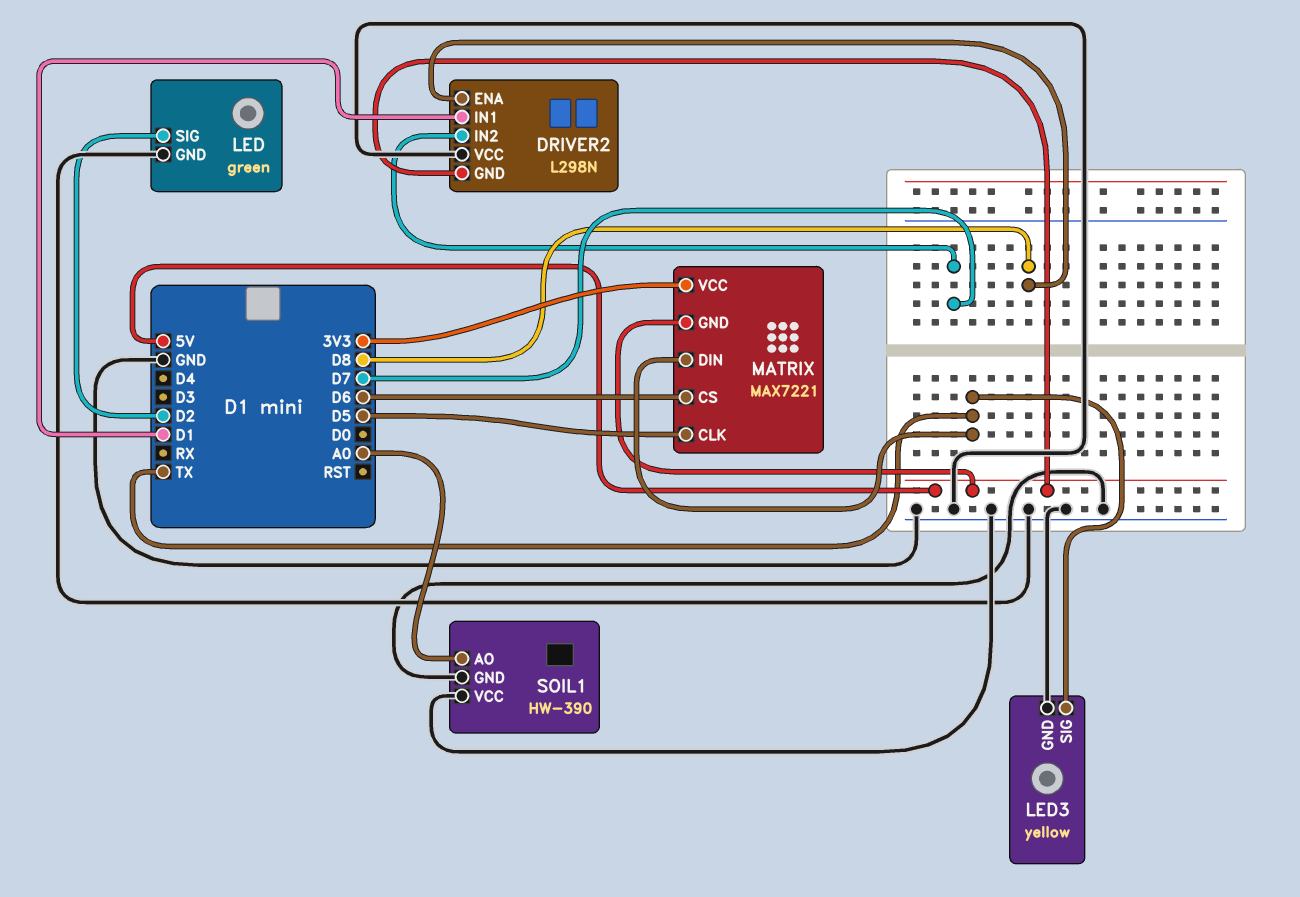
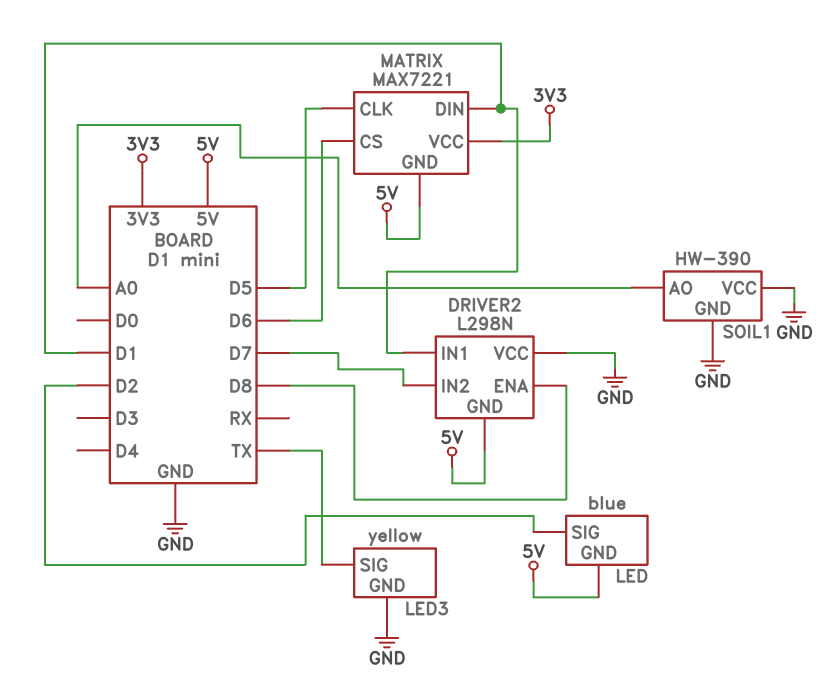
LED: green -> blue
LED pin GND: GND -> 5V
MATRIX pin DIN: TX -> D1

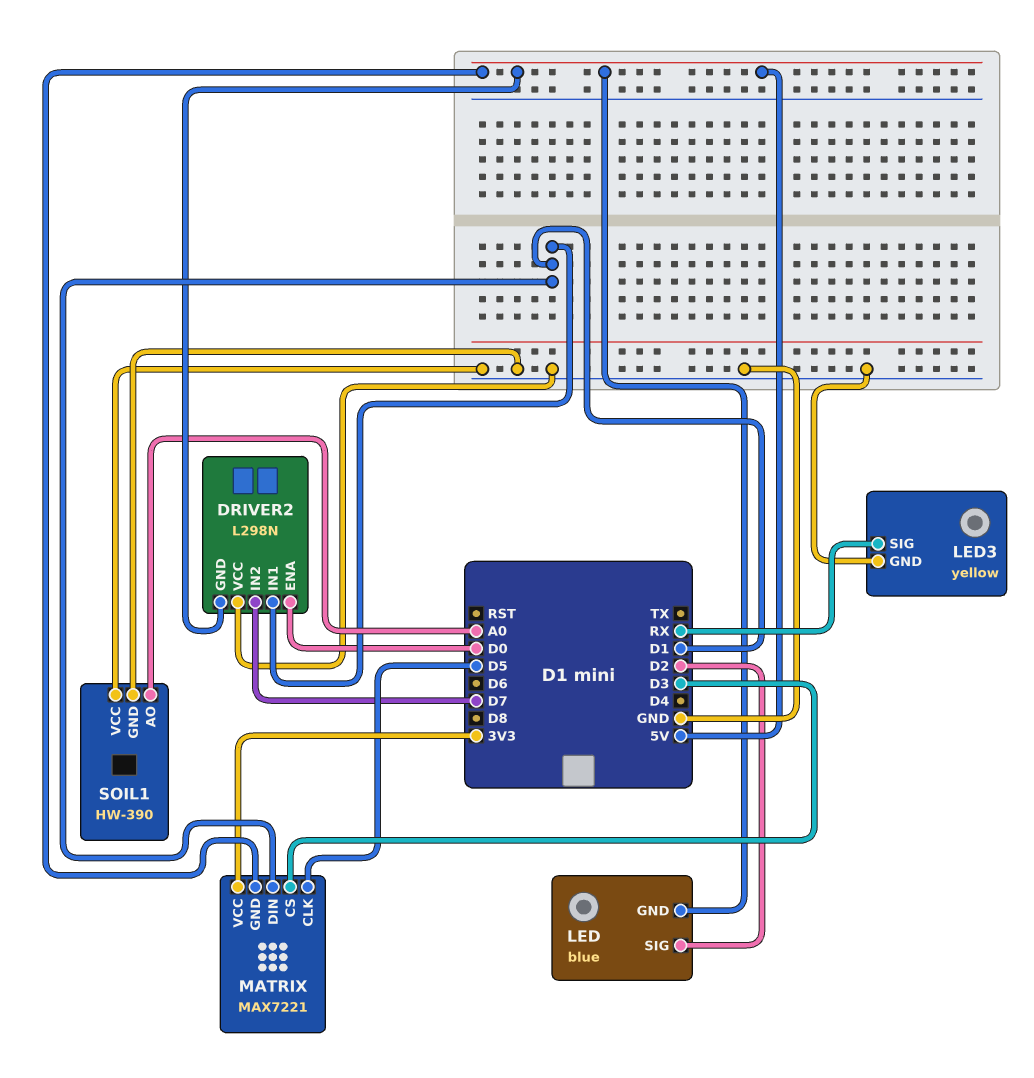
DRIVER2 pin ENA: D8 -> D0
LED3 pin SIG: TX -> RX
MATRIX pin CS: D6 -> D3

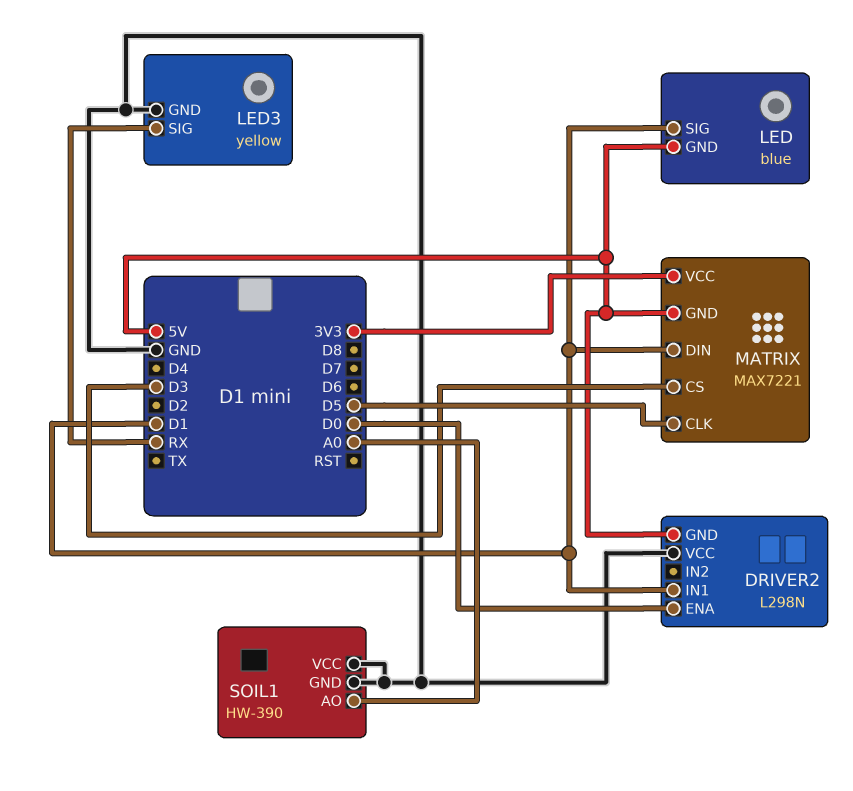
DRIVER2 pin IN2: D7 -> none
LED pin SIG: D2 -> D1

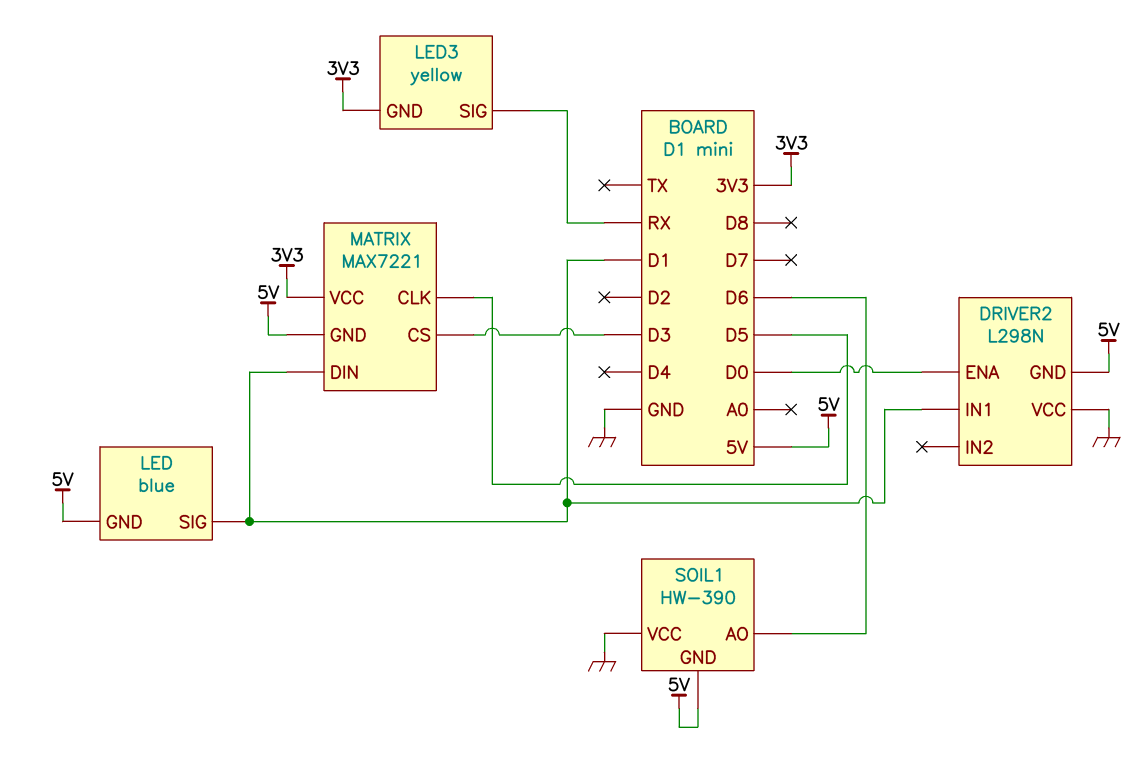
LED3 pin GND: GND -> 3V3
SOIL1 pin AO: A0 -> D6
SOIL1 pin GND: GND -> 5V

